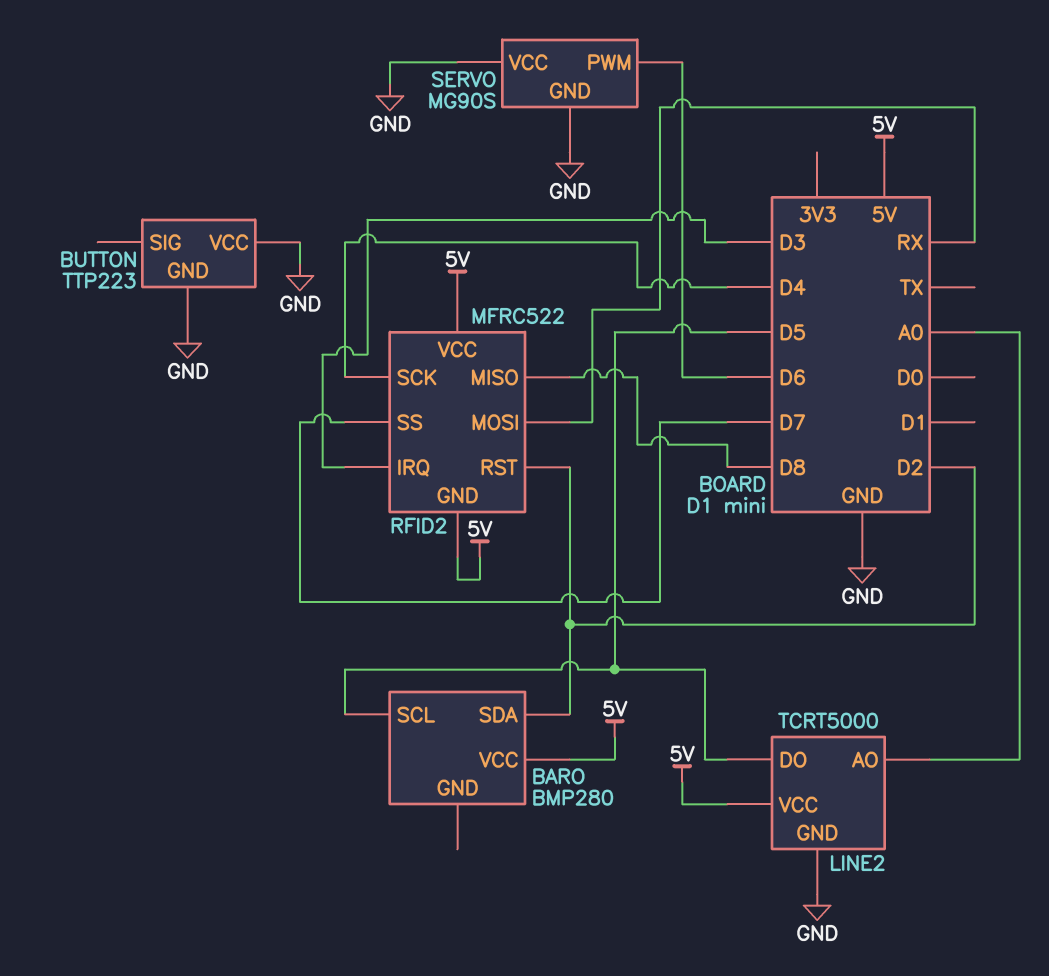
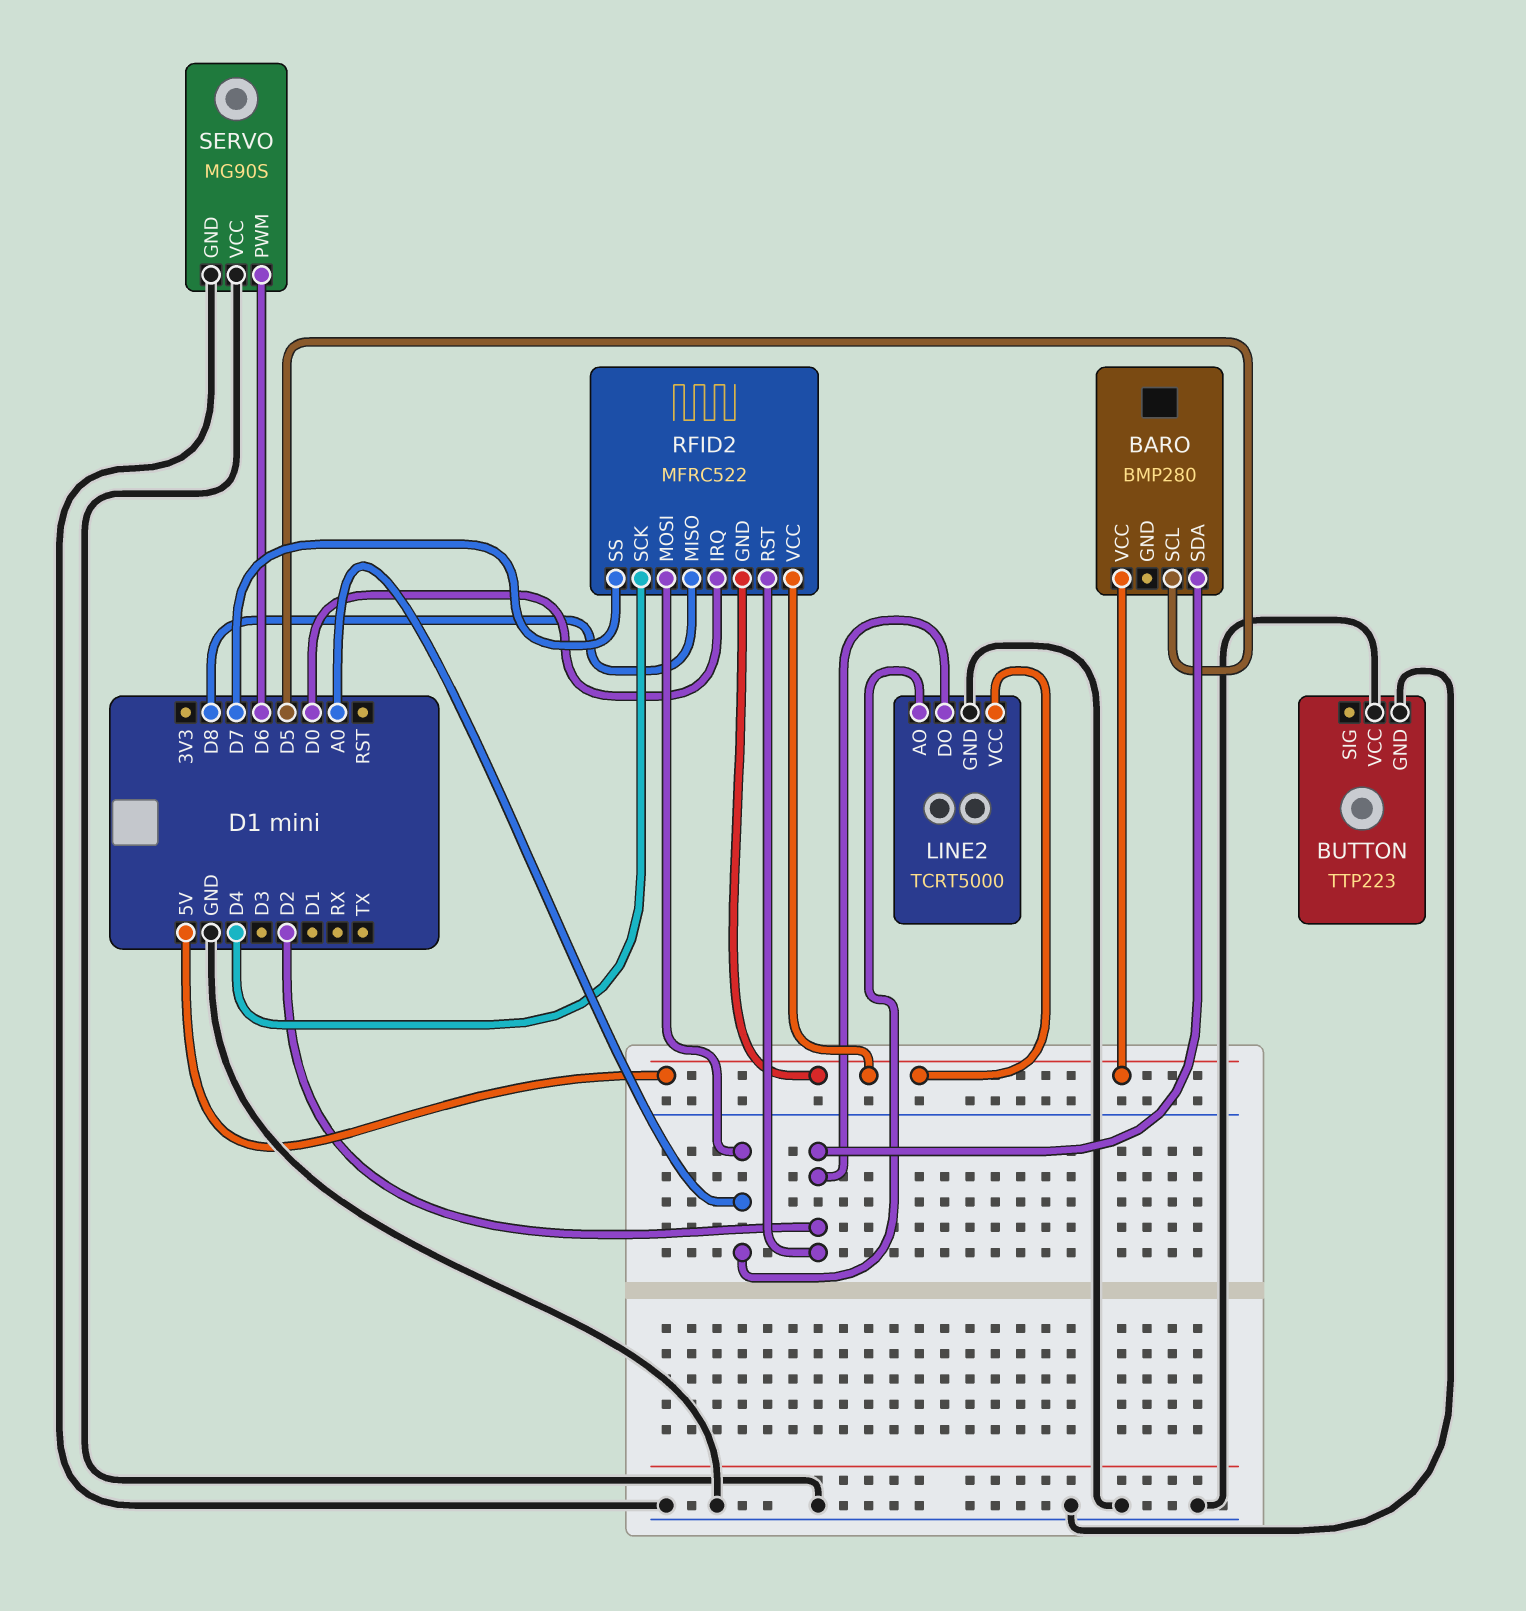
LINE2 pin DO: D5 -> D2
RFID2 pin IRQ: D3 -> D0
RFID2 pin MOSI: RX -> A0

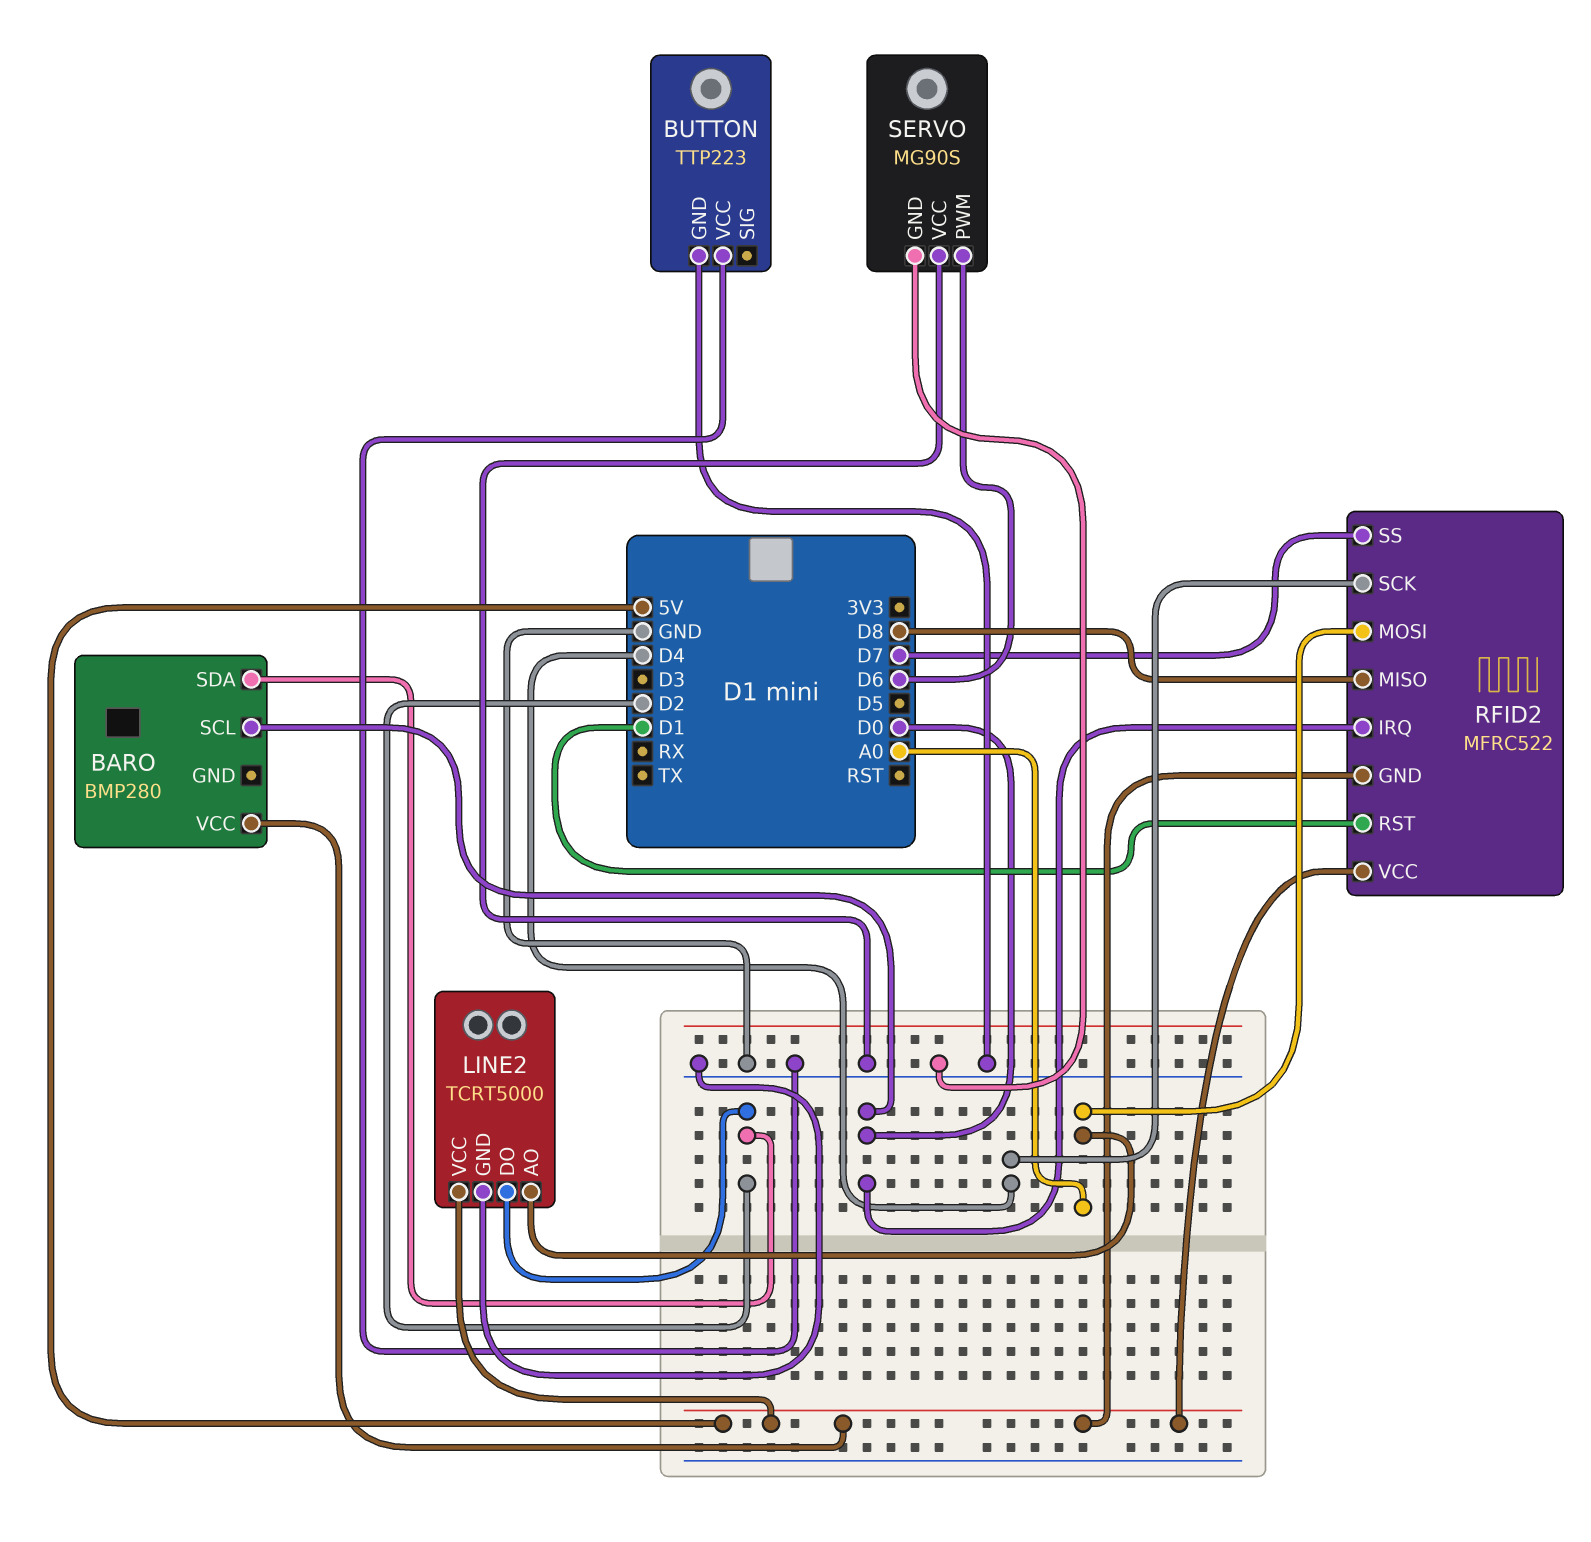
BARO pin SCL: D5 -> D0
RFID2 pin RST: D2 -> D1

